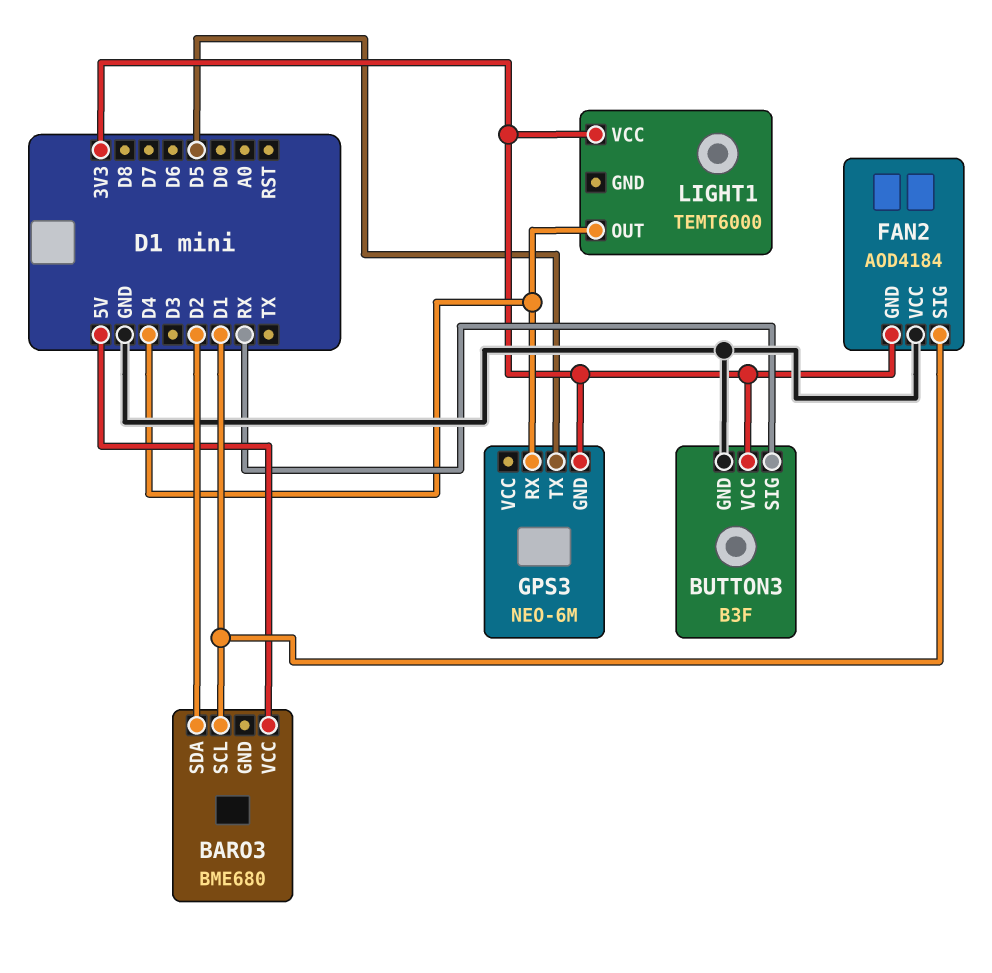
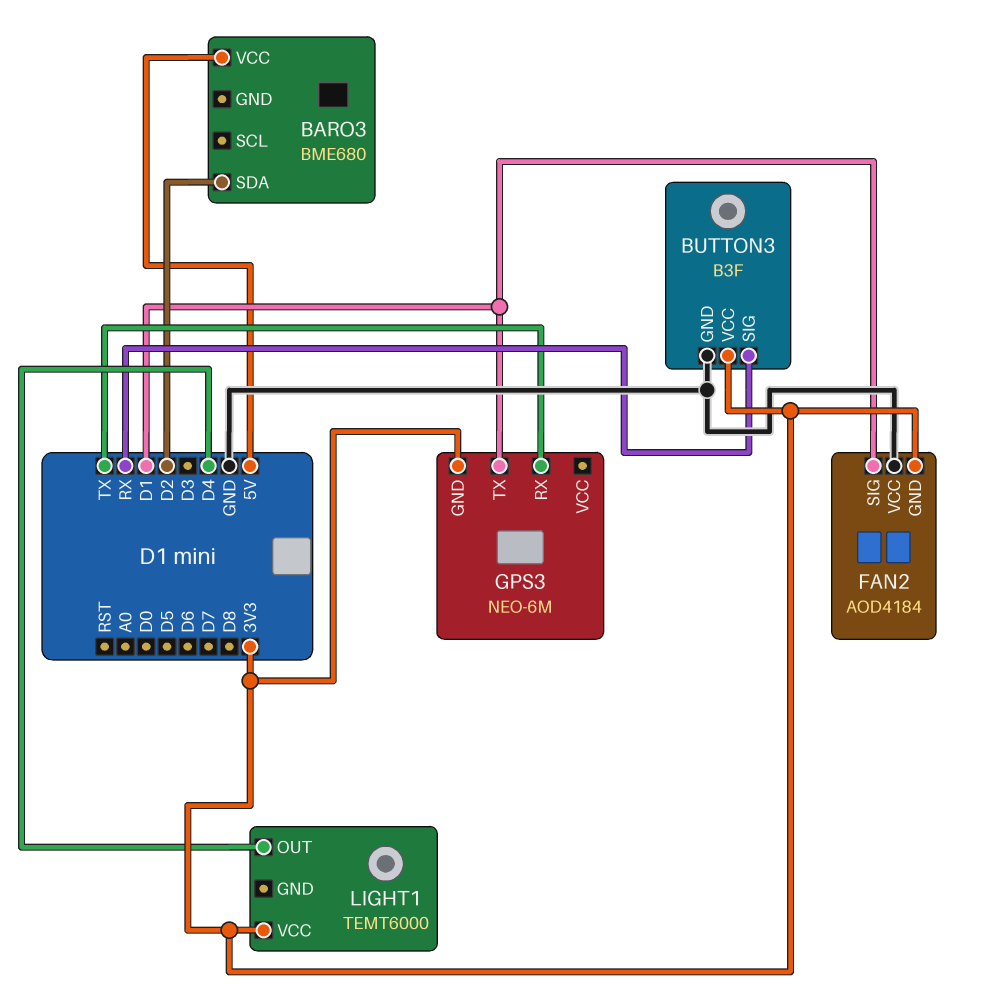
BARO3 pin SCL: D1 -> none
GPS3 pin RX: D4 -> TX
GPS3 pin TX: D5 -> D1

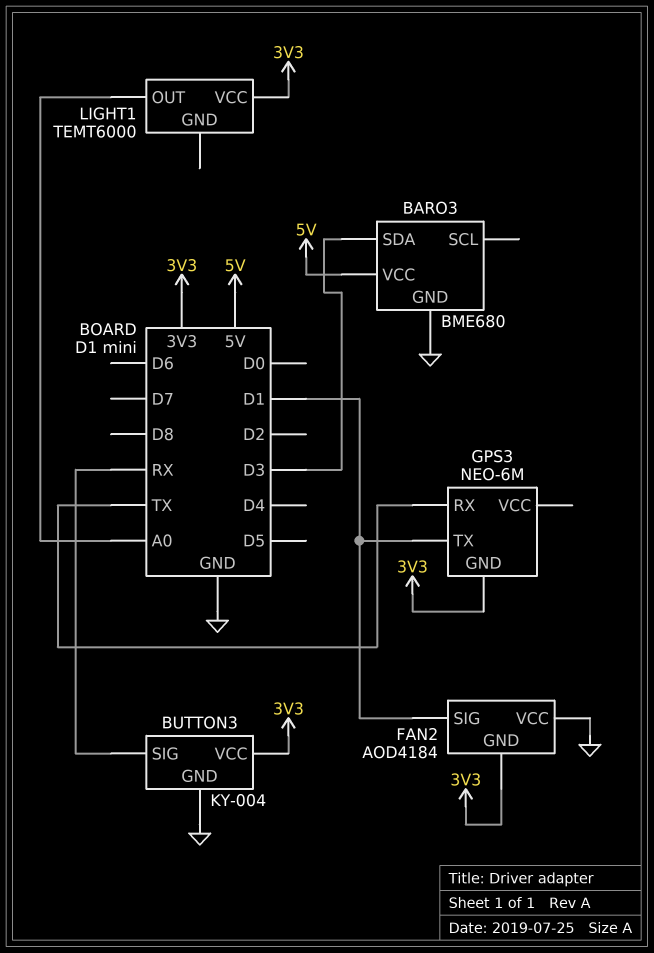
BARO3 pin GND: none -> GND
BARO3 pin SDA: D2 -> D3
BUTTON3: B3F -> KY-004
LIGHT1 pin OUT: D4 -> A0

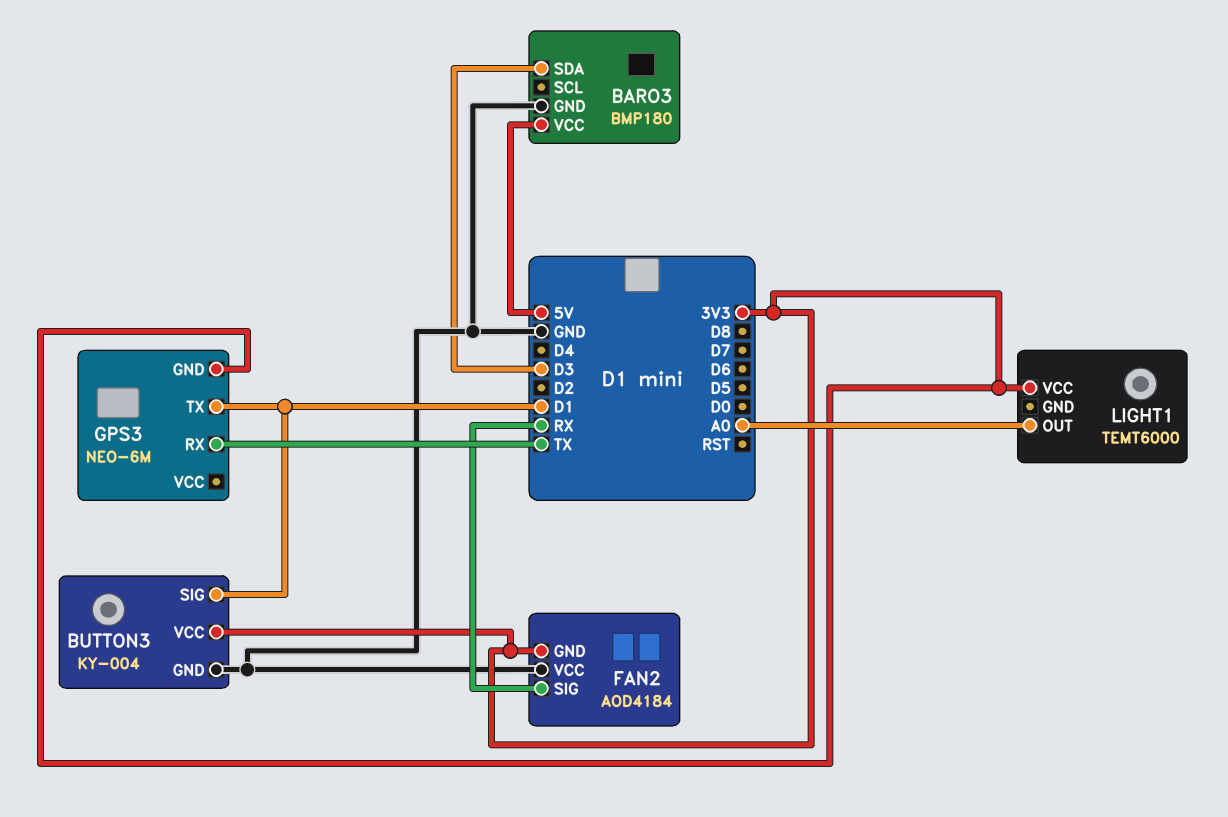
BARO3: BME680 -> BMP180
BUTTON3 pin SIG: RX -> D1
FAN2 pin SIG: D1 -> RX

